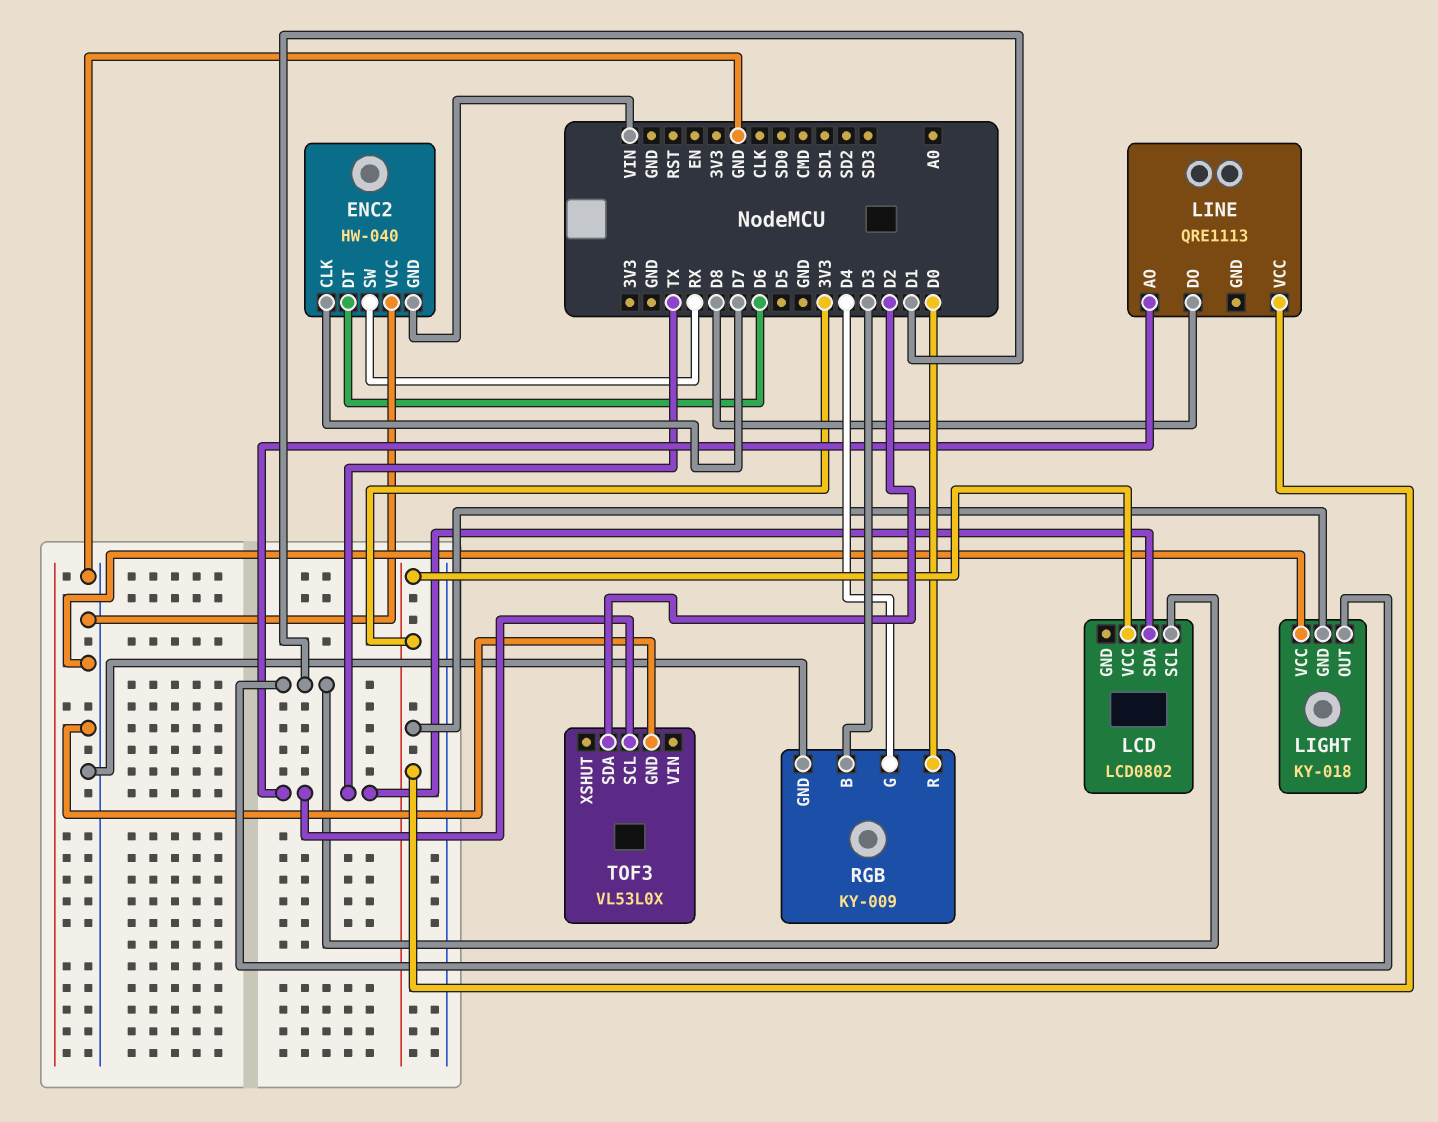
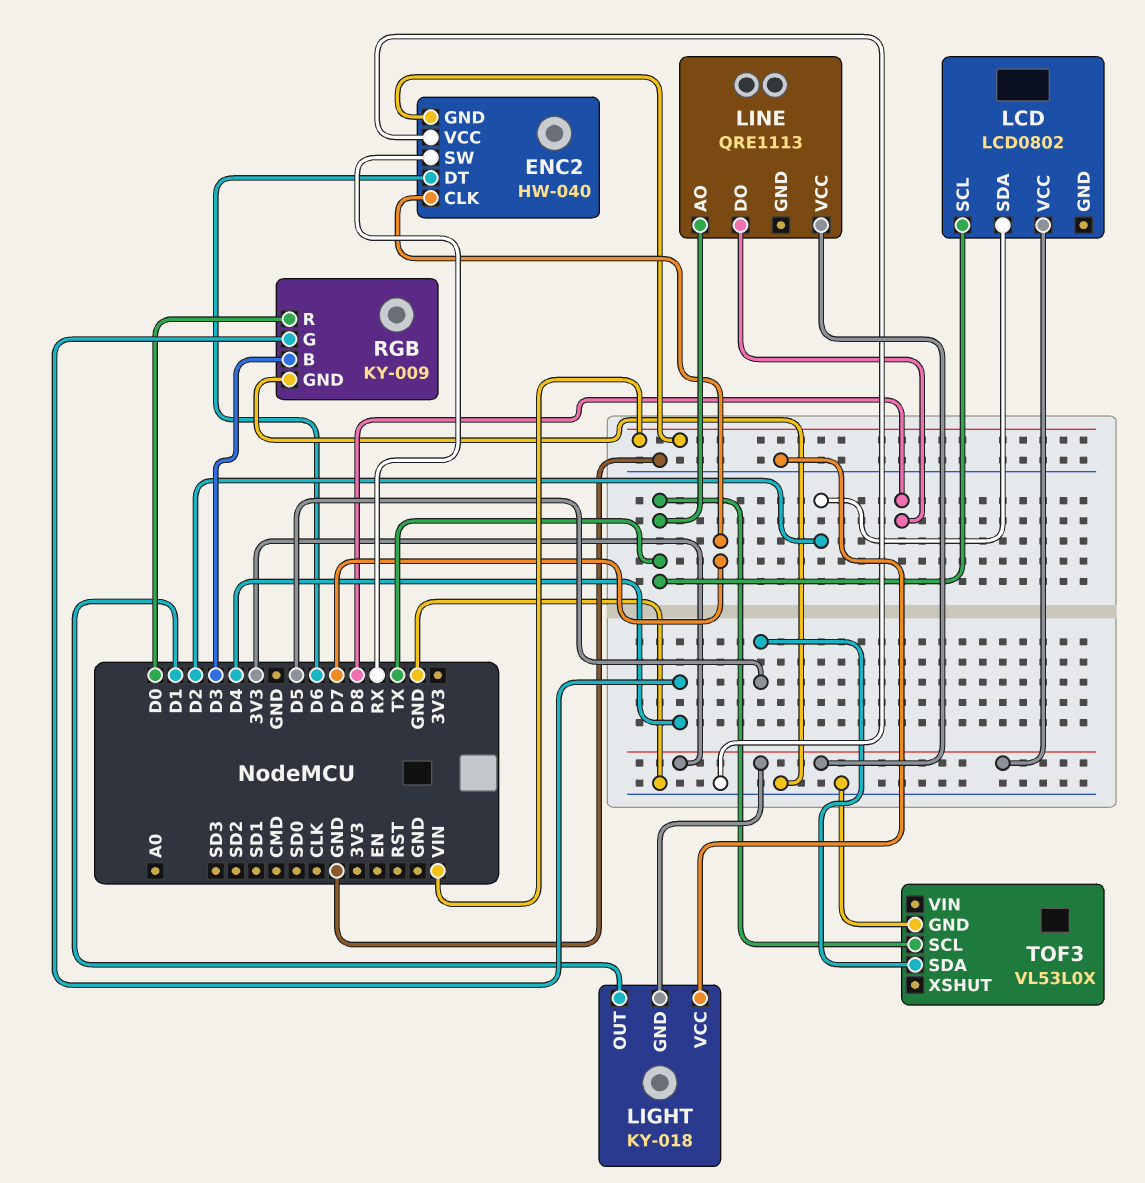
LCD pin SCL: D1 -> TX
LCD pin SDA: TX -> D2
TOF3 pin SDA: D2 -> D5

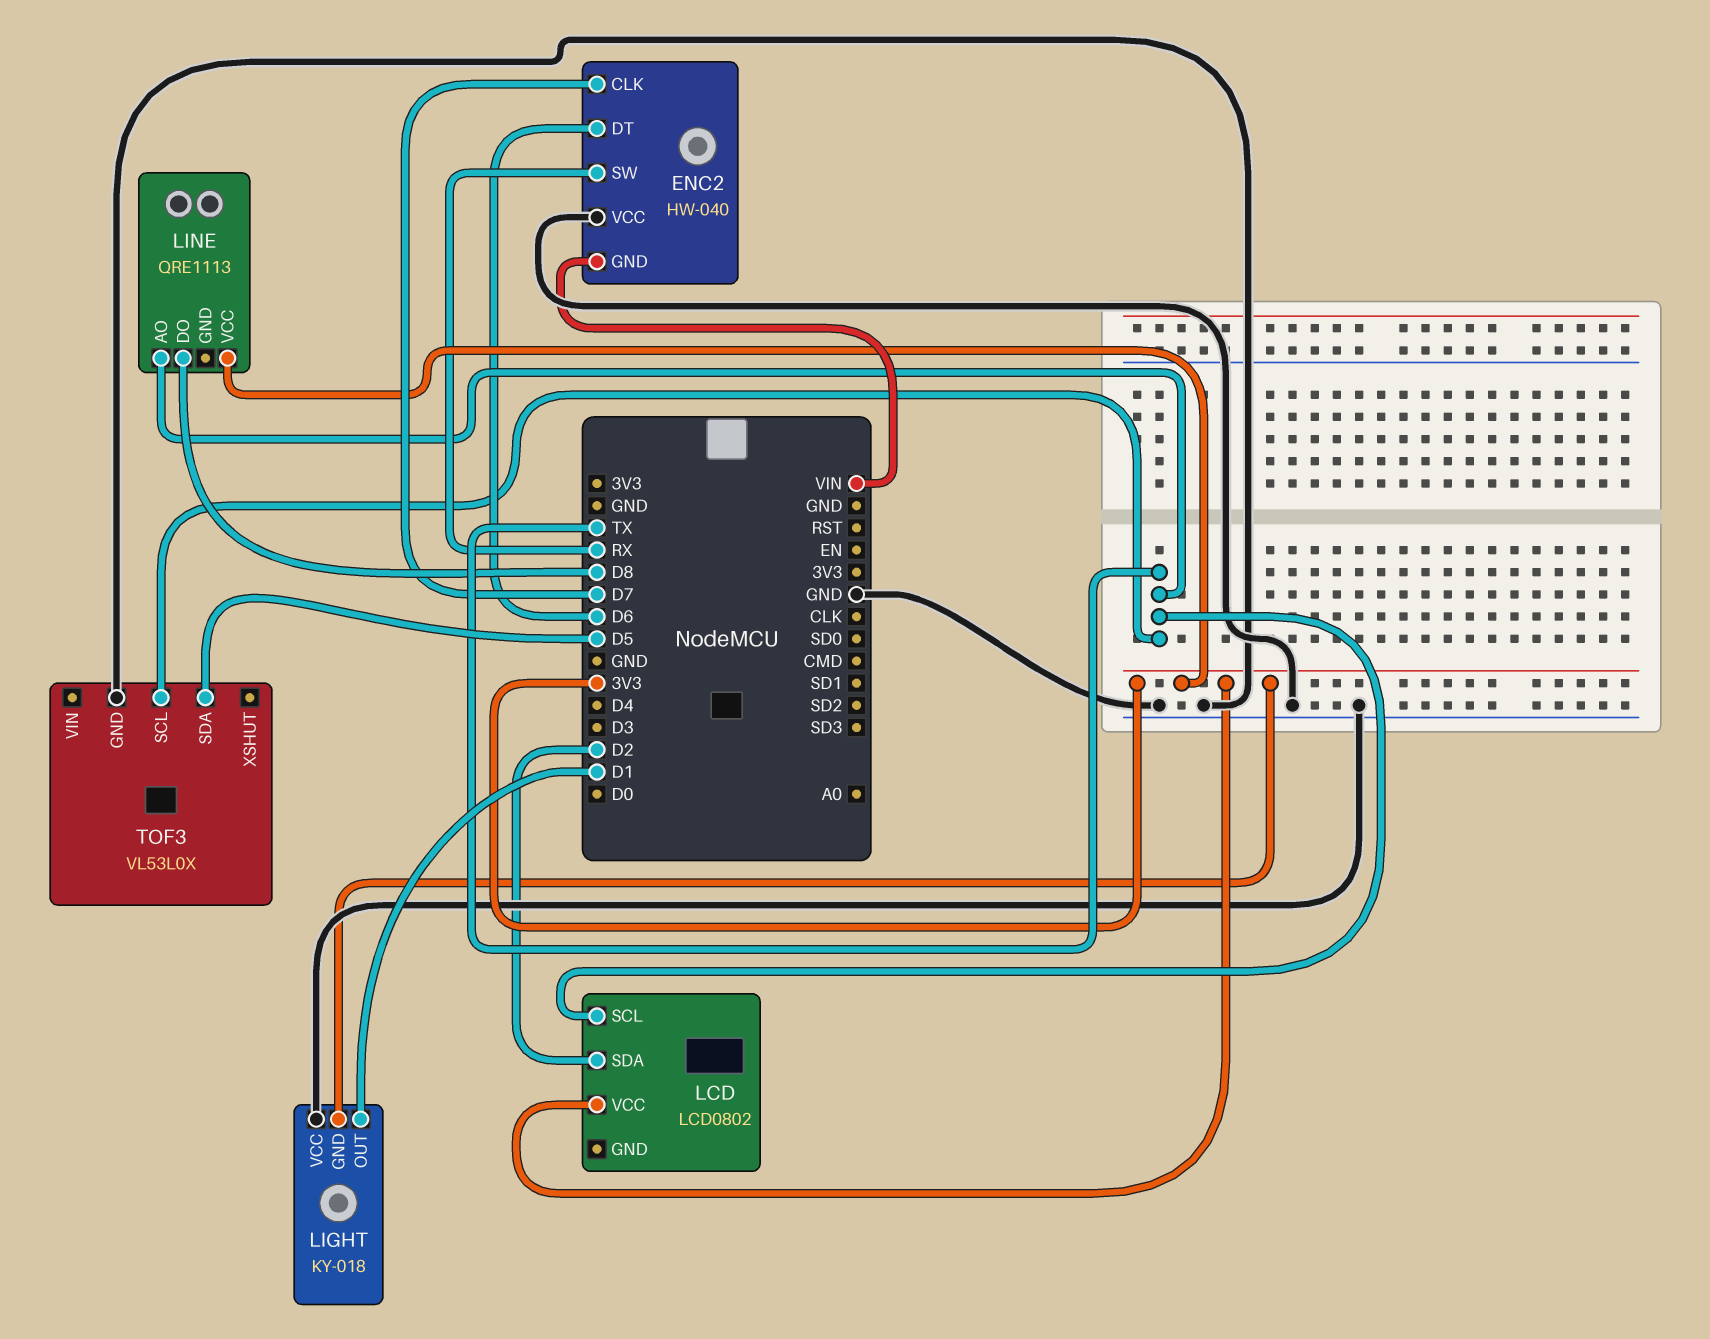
RGB: KY-009 -> none
RGB pin B: D3 -> none
RGB pin G: D4 -> none
RGB pin GND: GND -> none
RGB pin R: D0 -> none

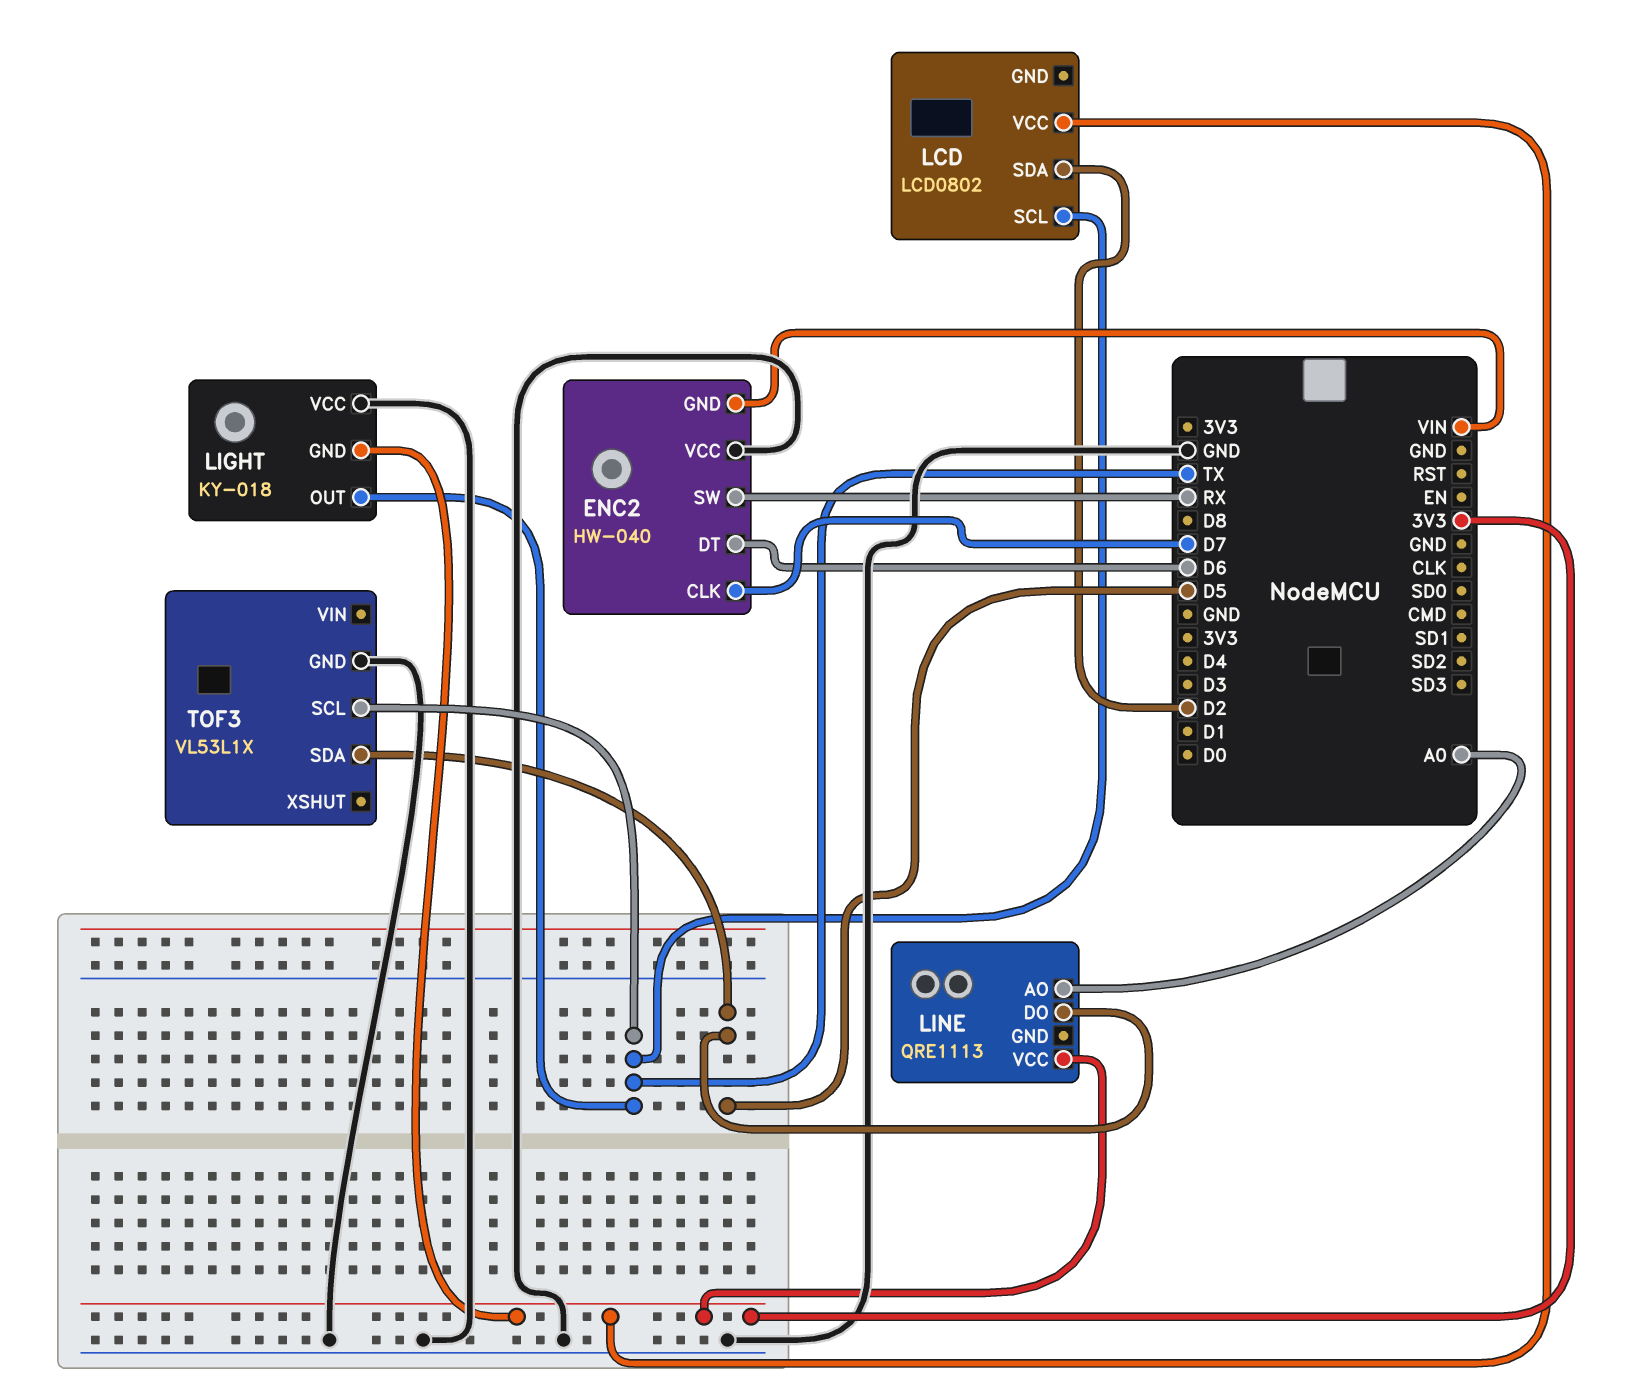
LIGHT pin OUT: D1 -> TX
LINE pin AO: TX -> A0
LINE pin DO: D8 -> D5
TOF3: VL53L0X -> VL53L1X

